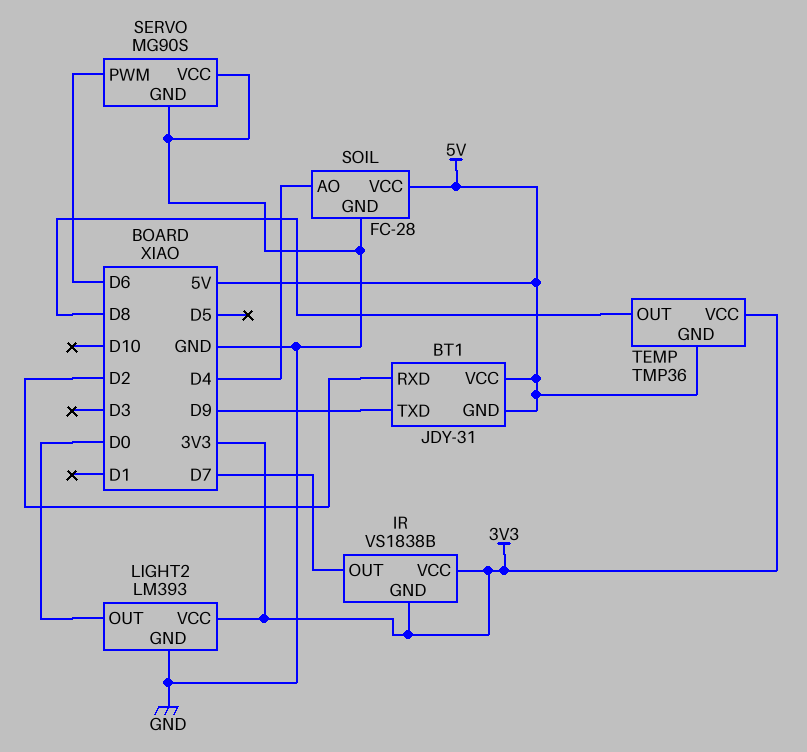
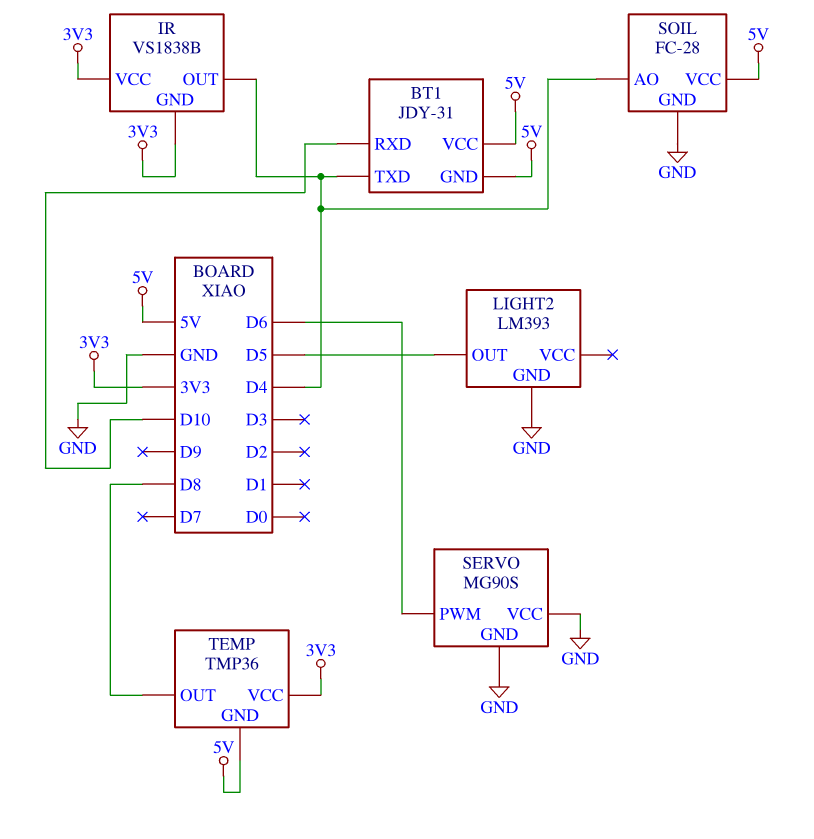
BT1 pin RXD: D2 -> D10
BT1 pin TXD: D9 -> D4
IR pin OUT: D7 -> D4
LIGHT2 pin OUT: D0 -> D5
LIGHT2 pin VCC: 3V3 -> none

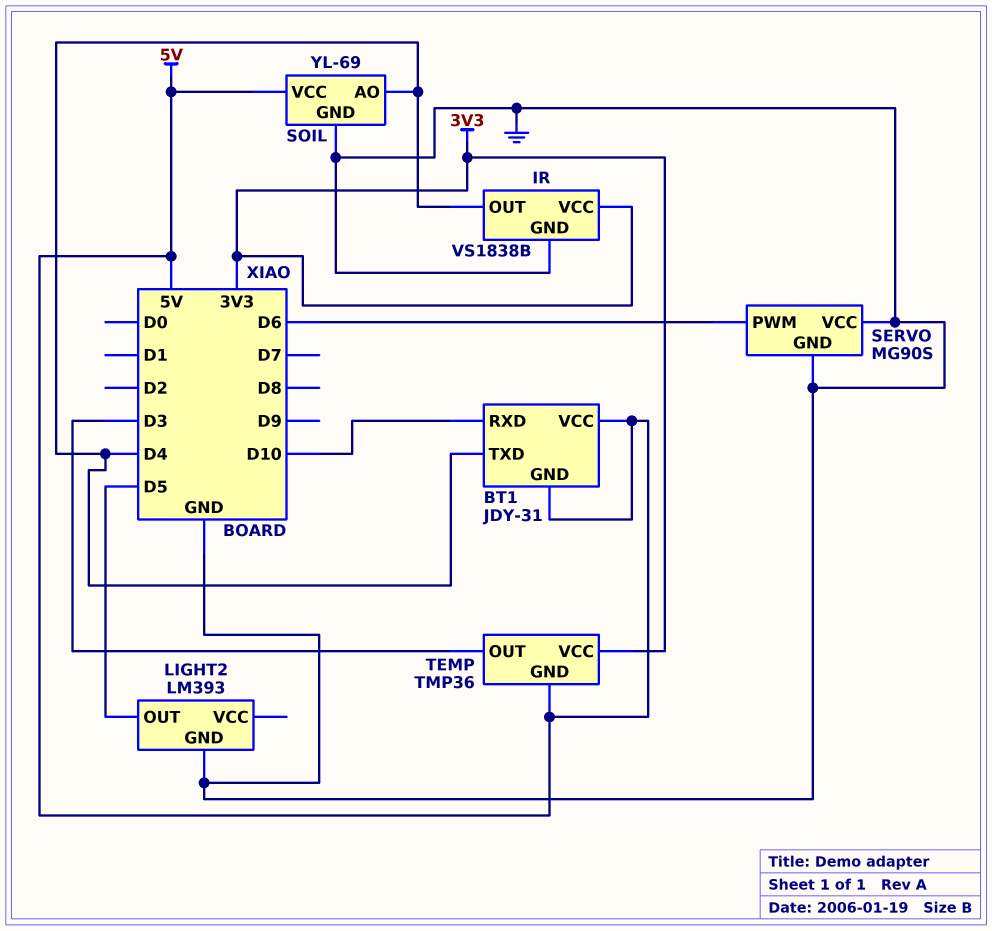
IR pin GND: 3V3 -> GND
SOIL: FC-28 -> YL-69
TEMP pin OUT: D8 -> D3

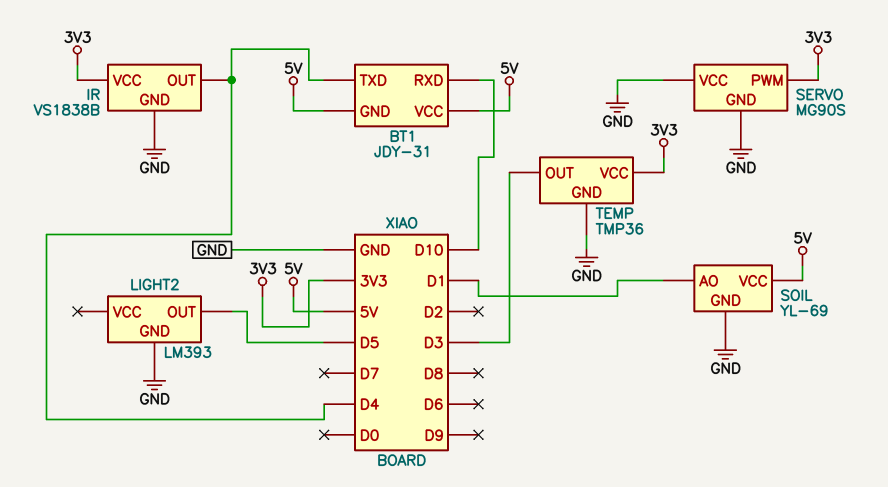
SERVO pin PWM: D6 -> 3V3
SOIL pin AO: D4 -> D1
TEMP pin GND: 5V -> GND

